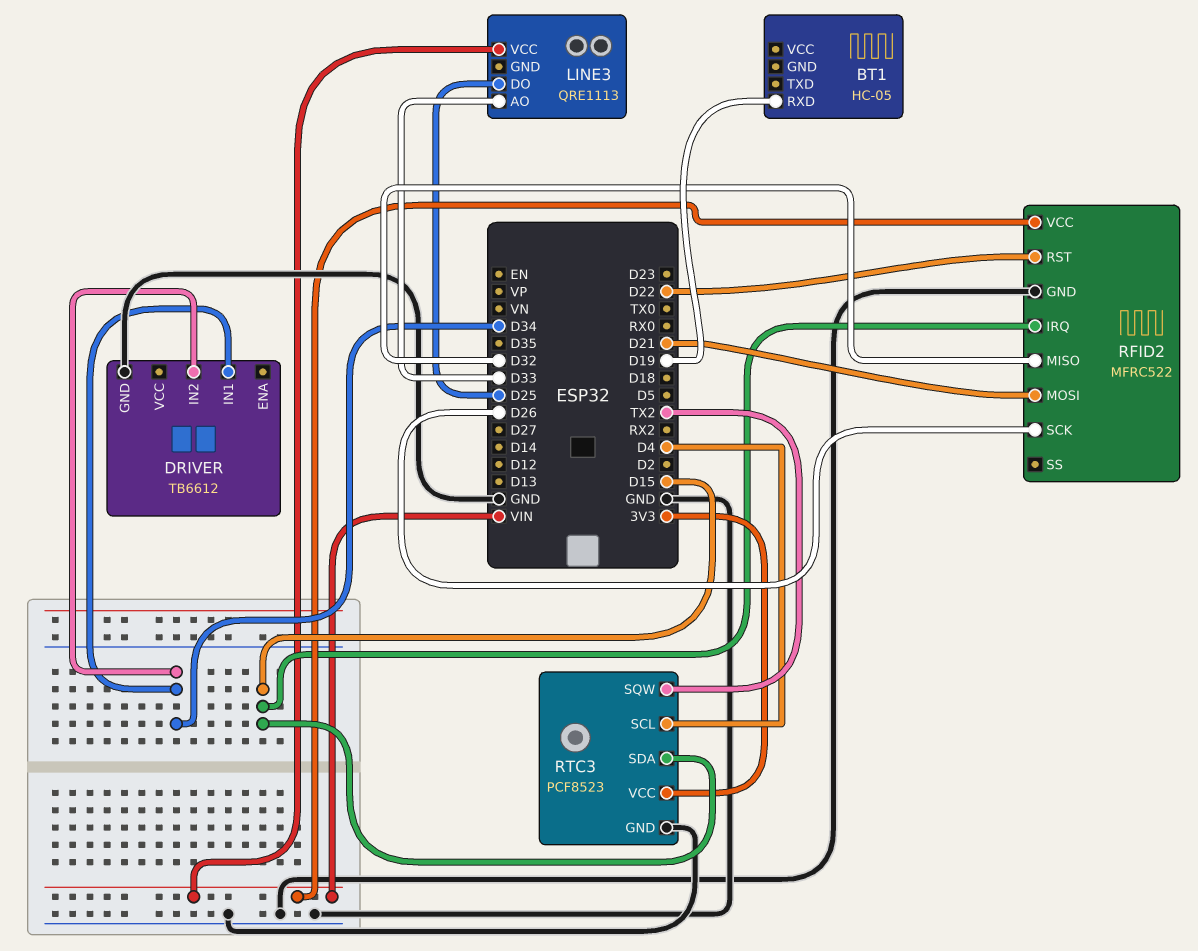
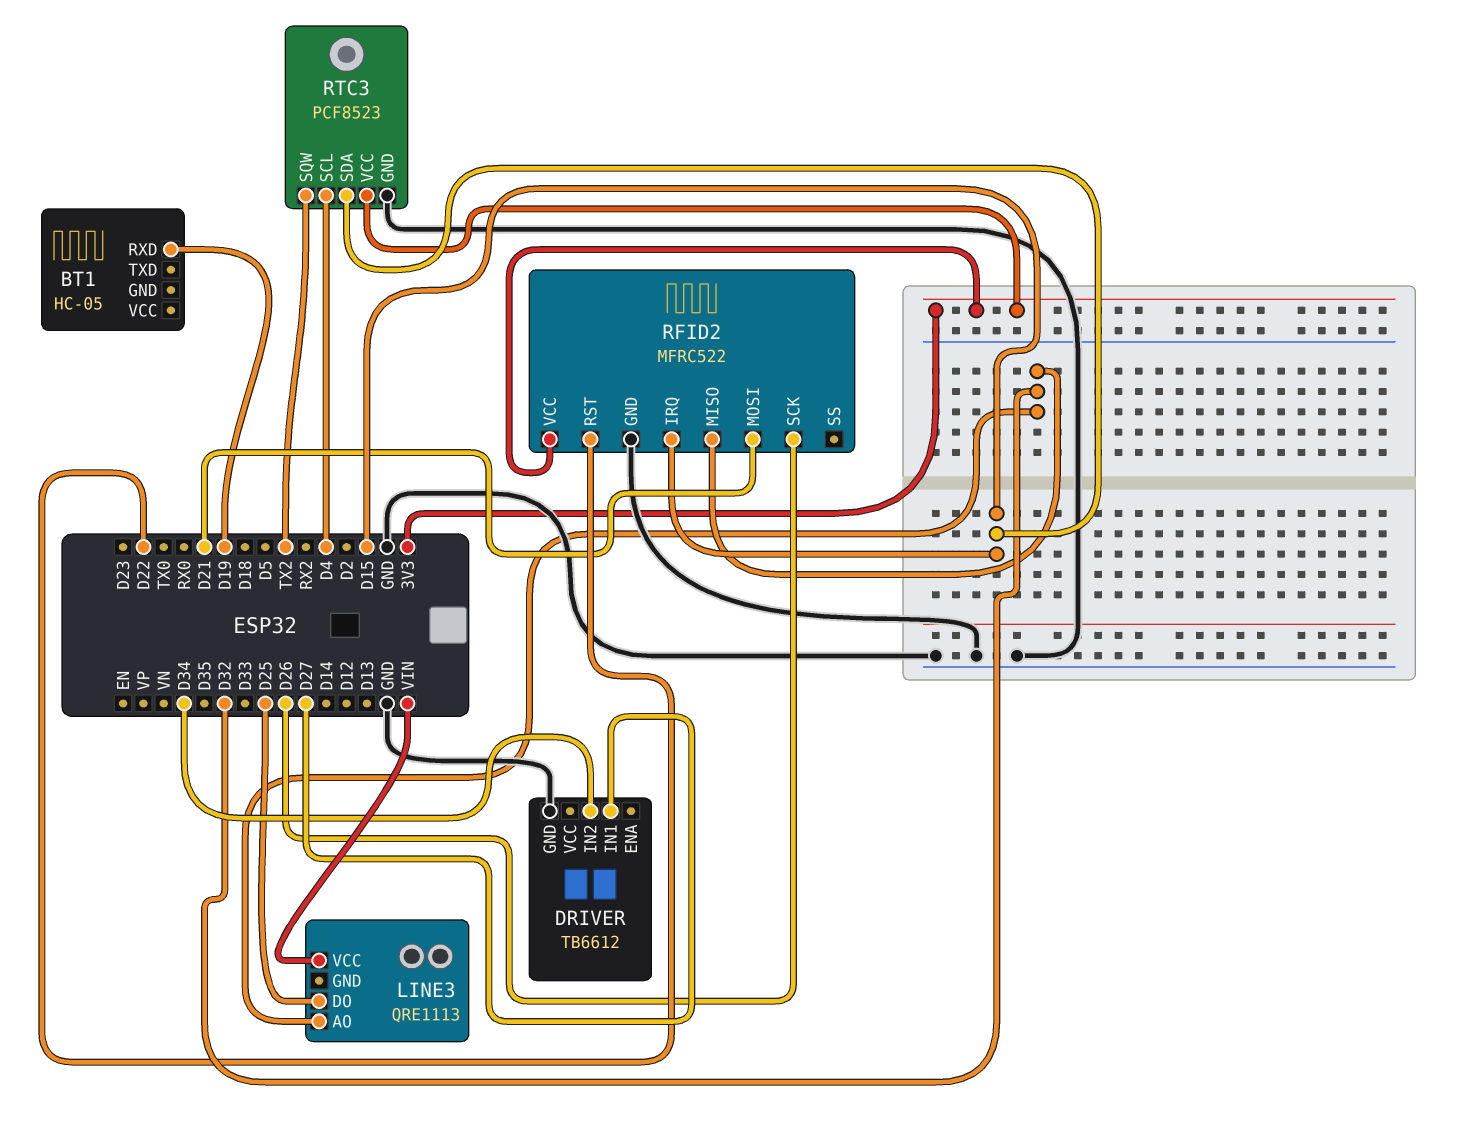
DRIVER pin IN1: D34 -> D27
LINE3 pin AO: D33 -> D32
RFID2 pin VCC: VIN -> 3V3

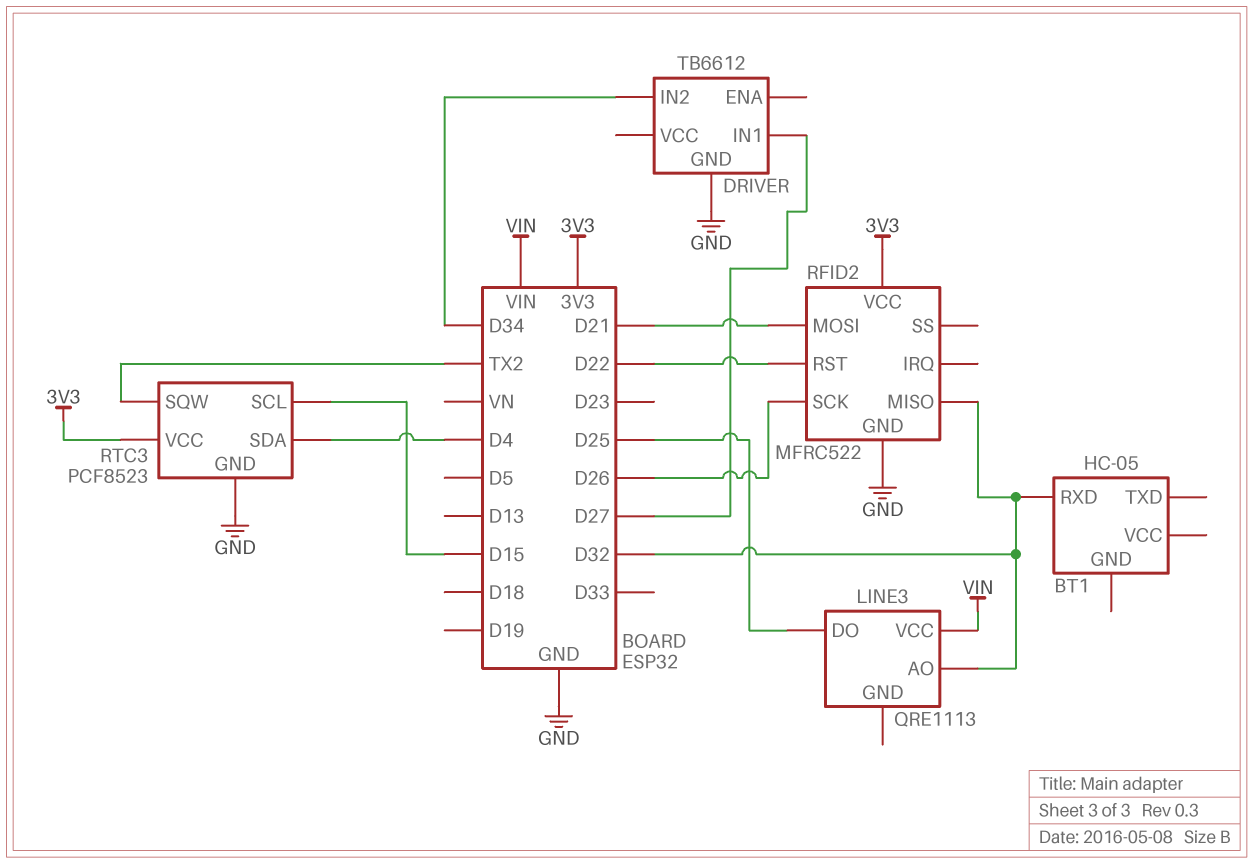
BT1 pin RXD: D19 -> D32
RFID2 pin IRQ: D15 -> none
RTC3 pin SCL: D4 -> D15
RTC3 pin SDA: D15 -> D4

